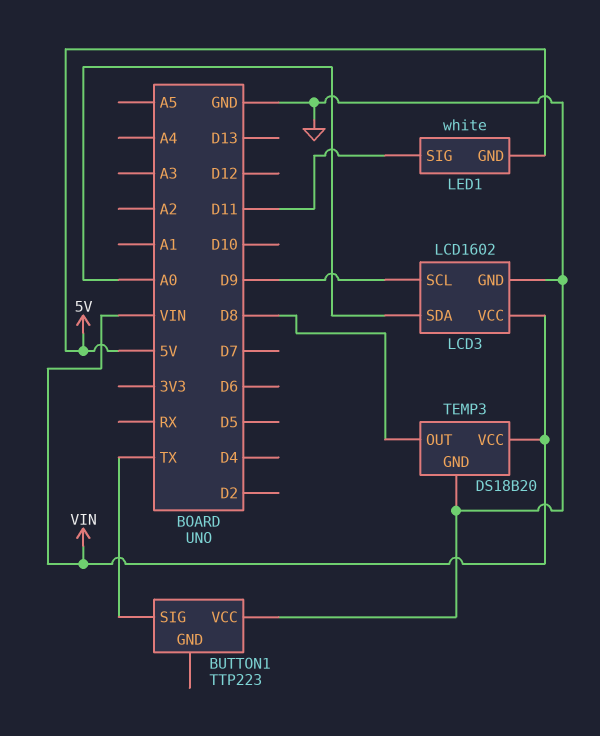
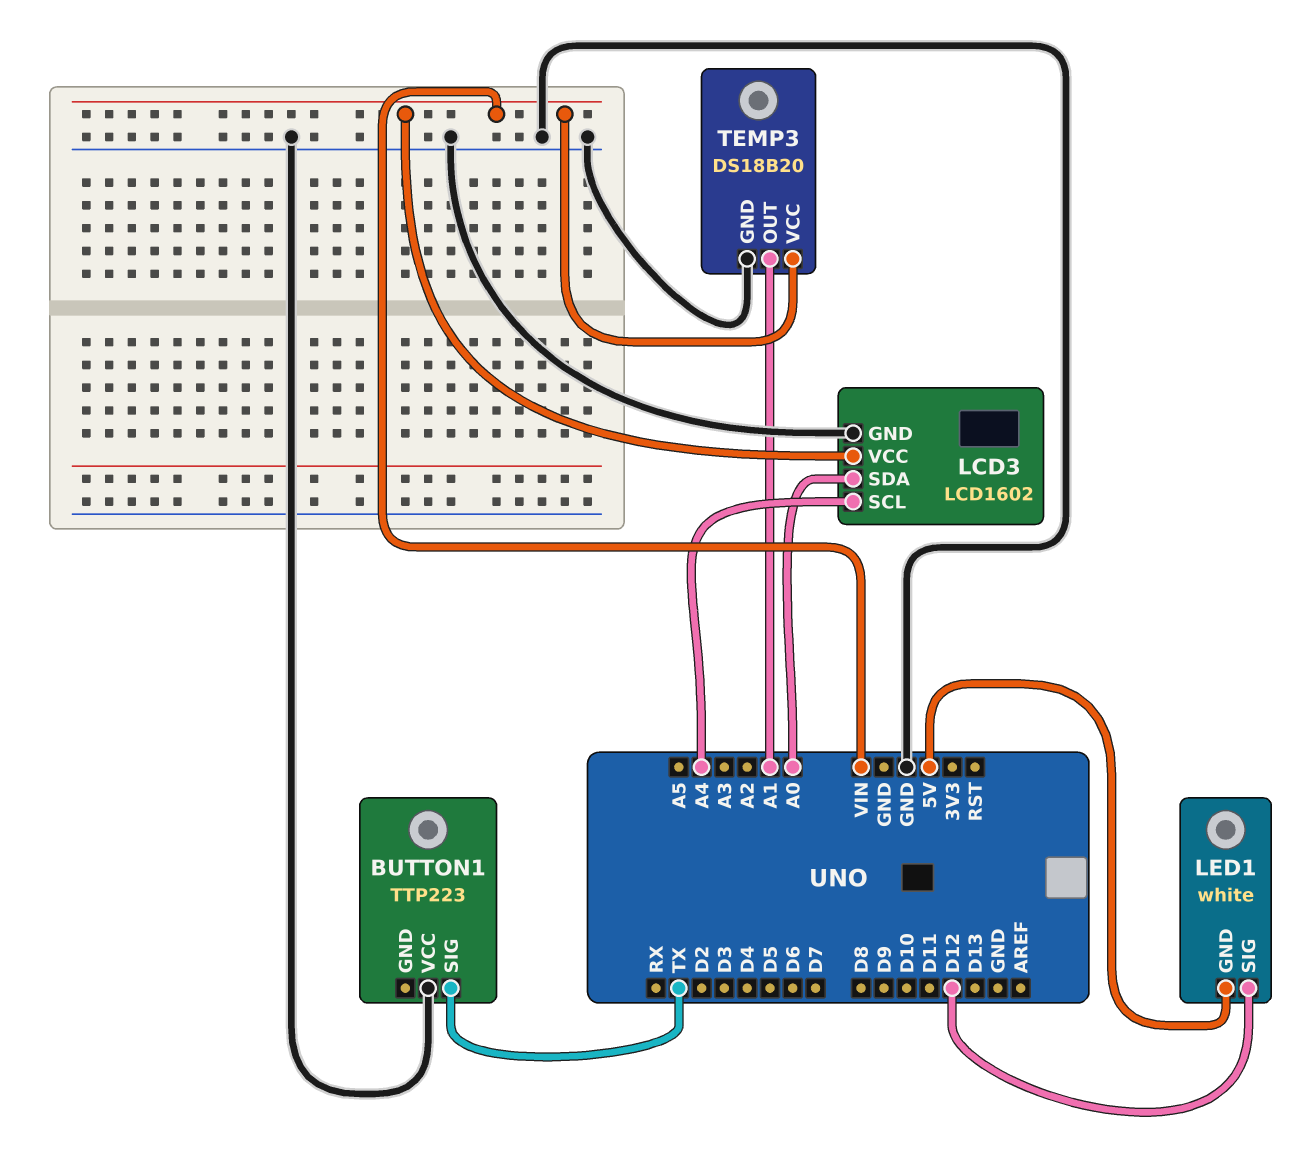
LCD3 pin SCL: D9 -> A4
LED1 pin SIG: D11 -> D12
TEMP3 pin OUT: D8 -> A1

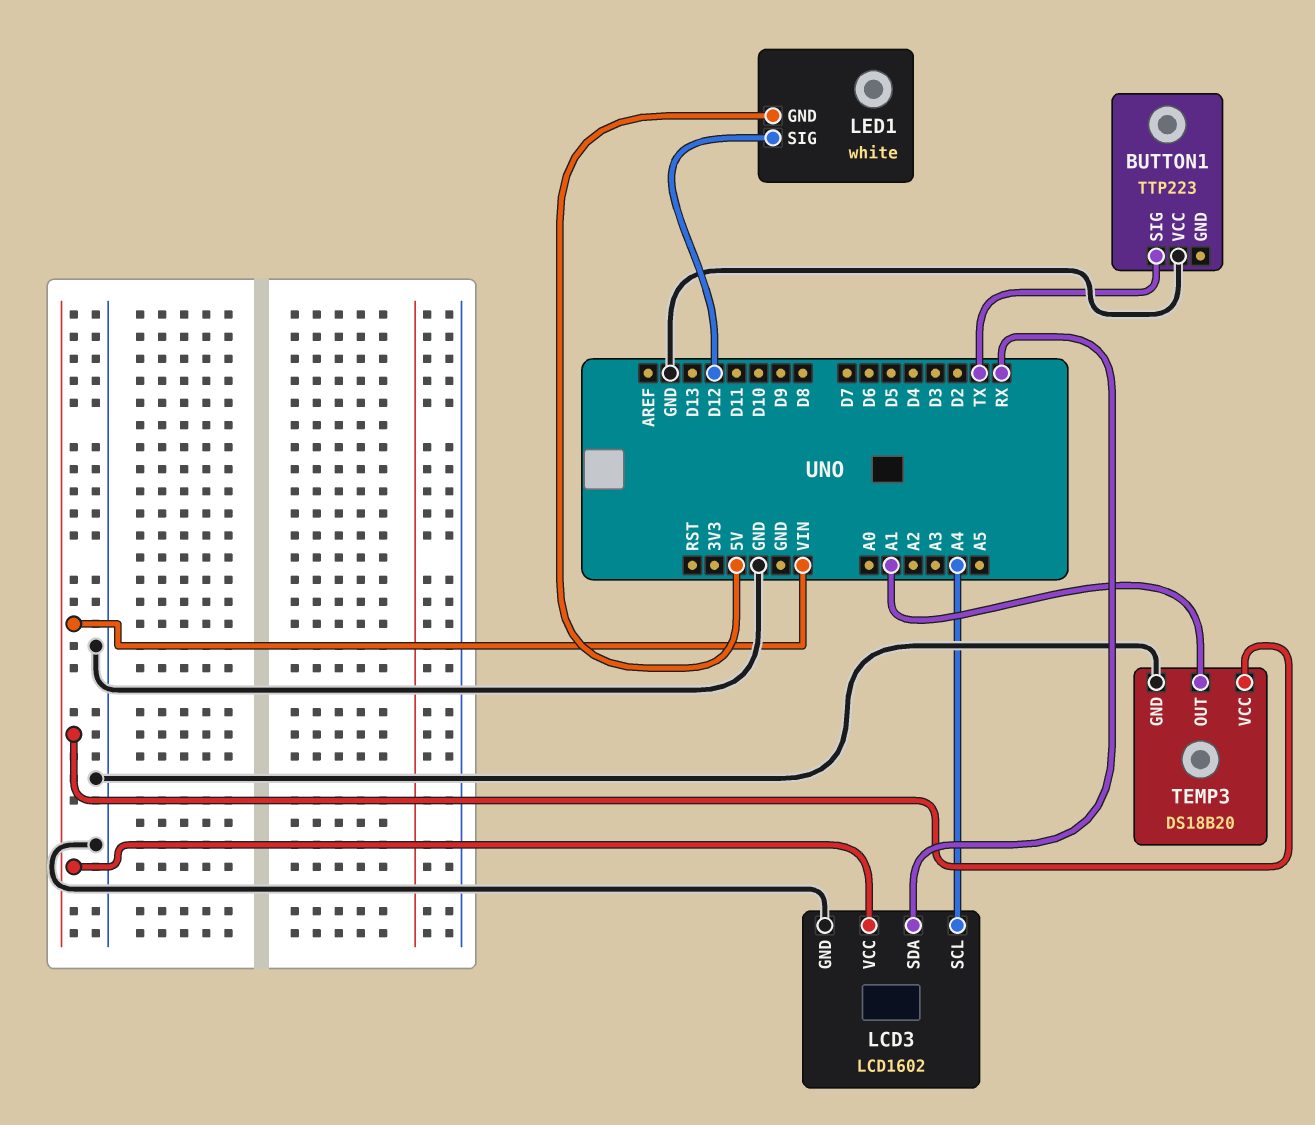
LCD3 pin SDA: A0 -> RX

